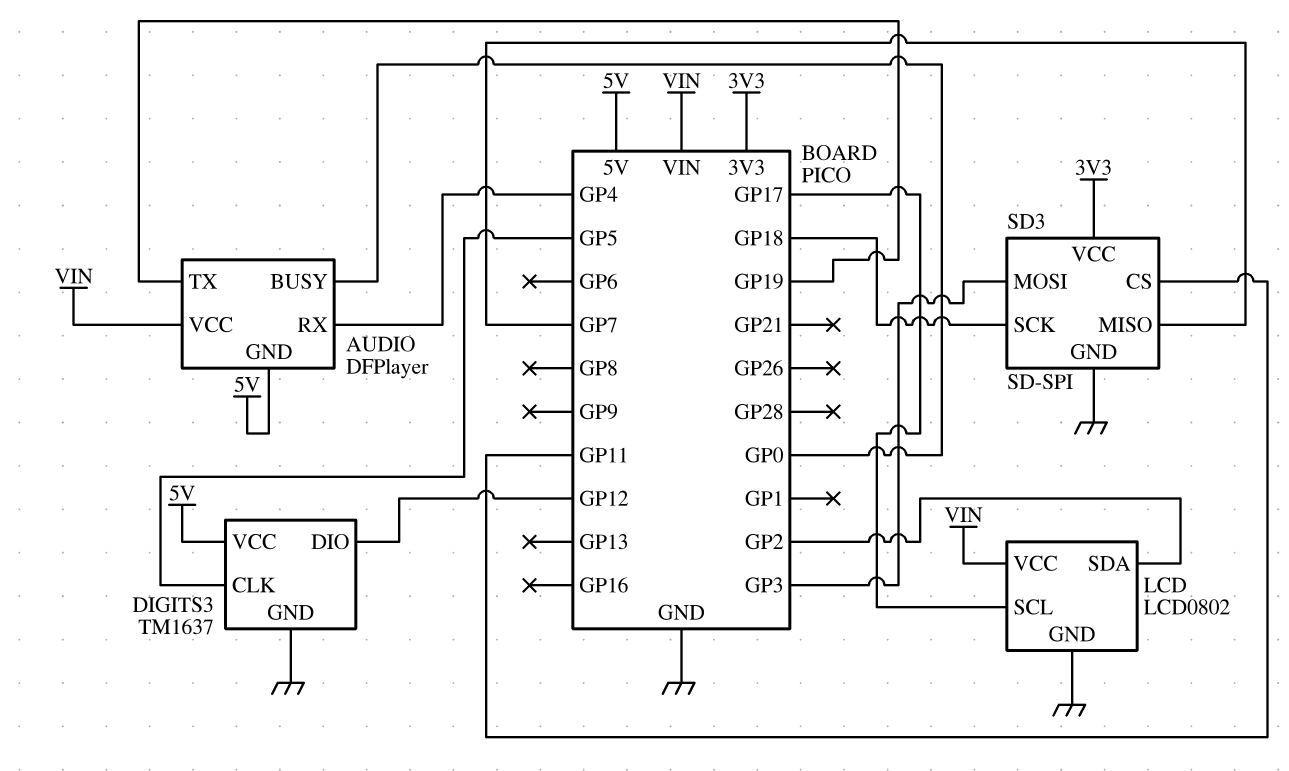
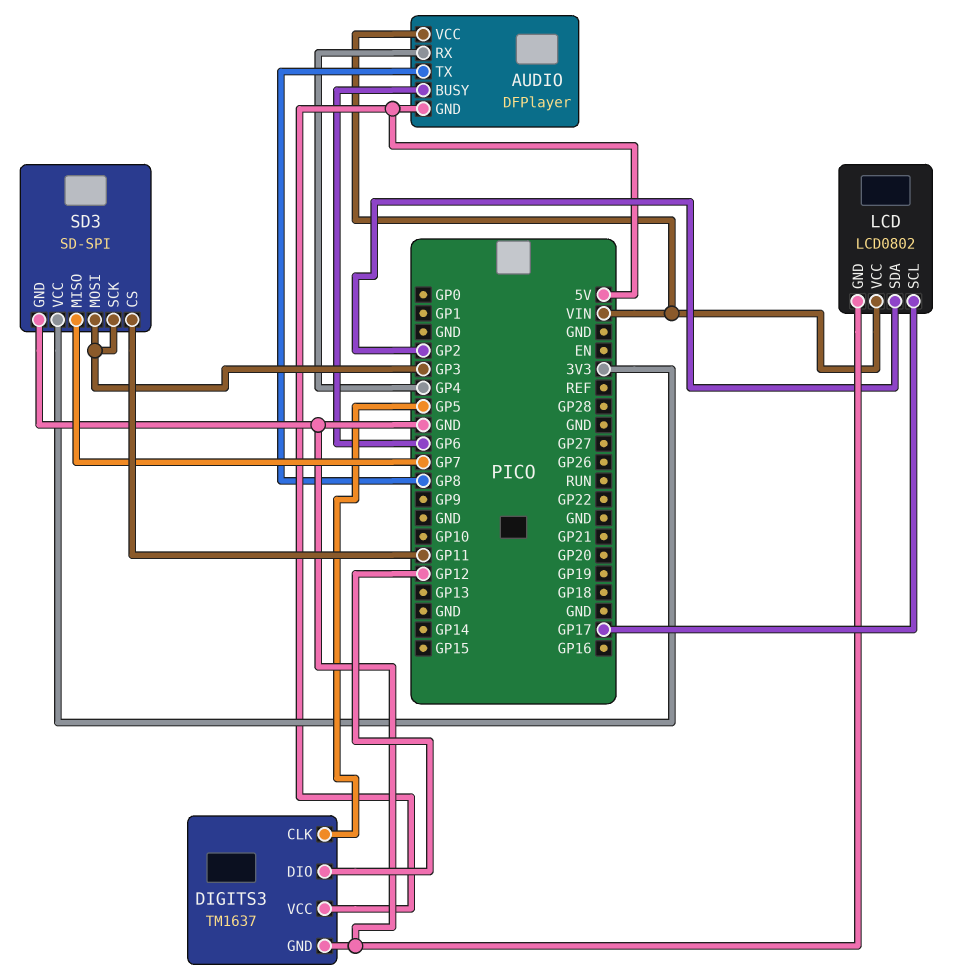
AUDIO pin BUSY: GP0 -> GP6
AUDIO pin TX: GP19 -> GP8
SD3 pin SCK: GP18 -> GP3

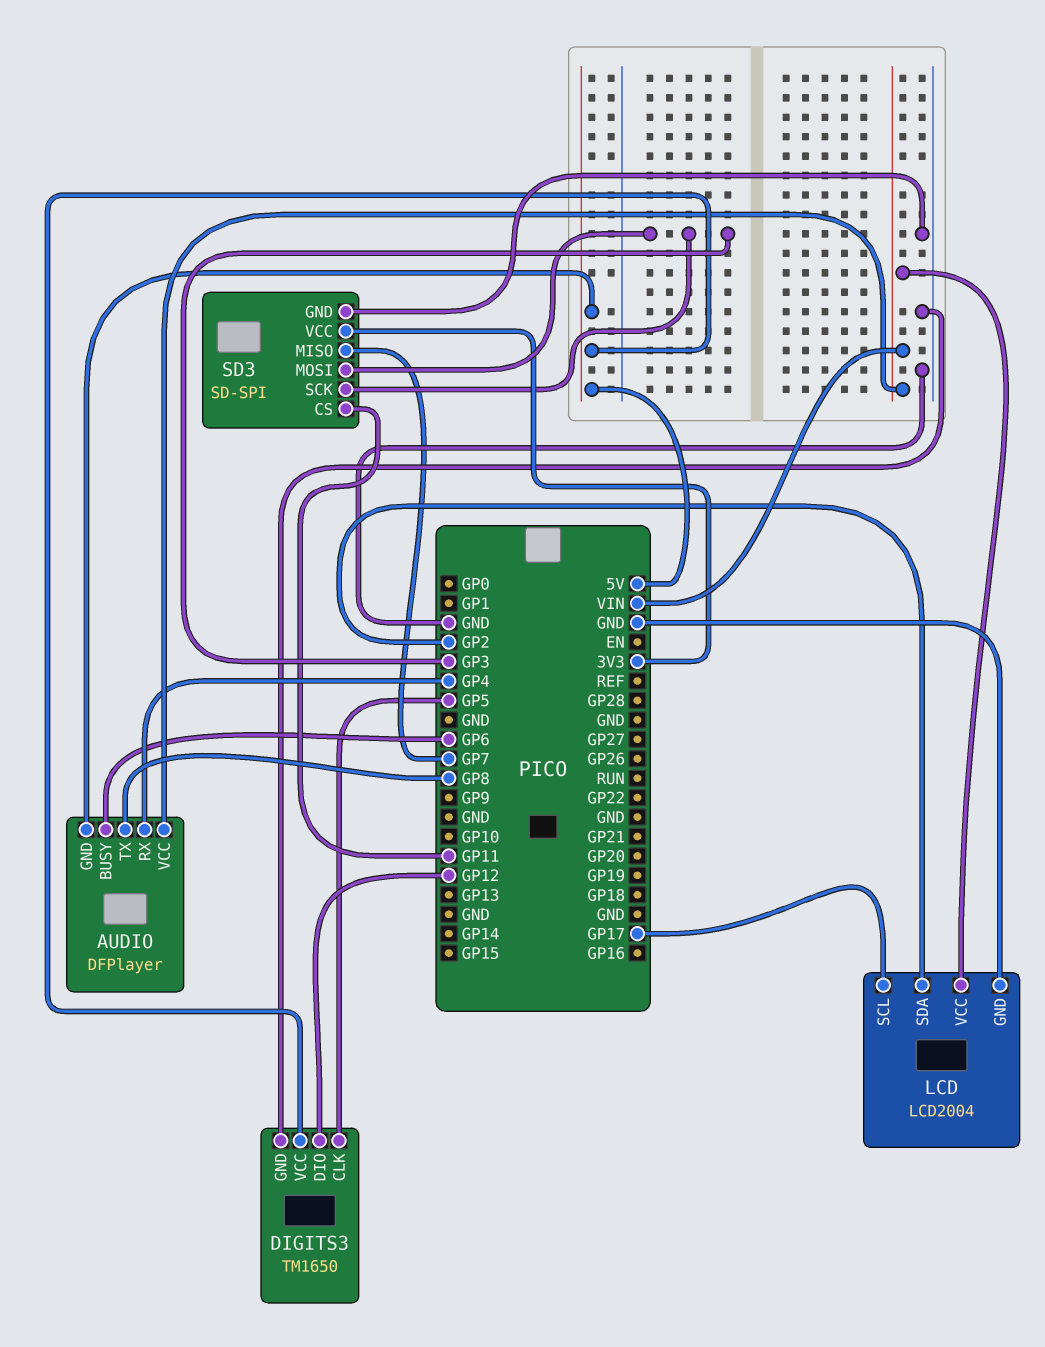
DIGITS3: TM1637 -> TM1650
LCD: LCD0802 -> LCD2004

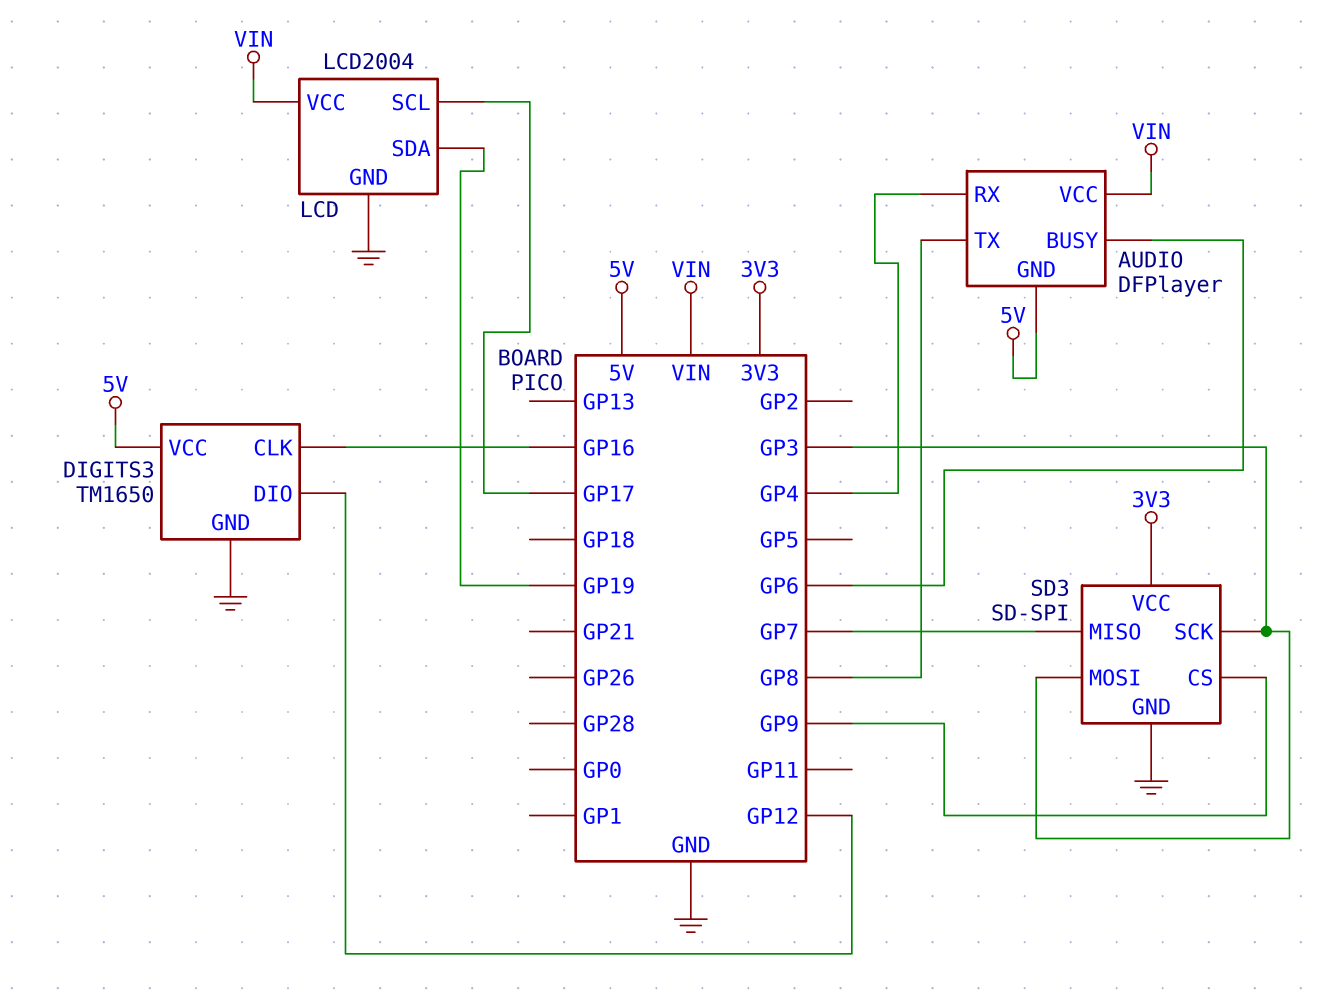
DIGITS3 pin CLK: GP5 -> GP16
LCD pin SDA: GP2 -> GP19
SD3 pin CS: GP11 -> GP9

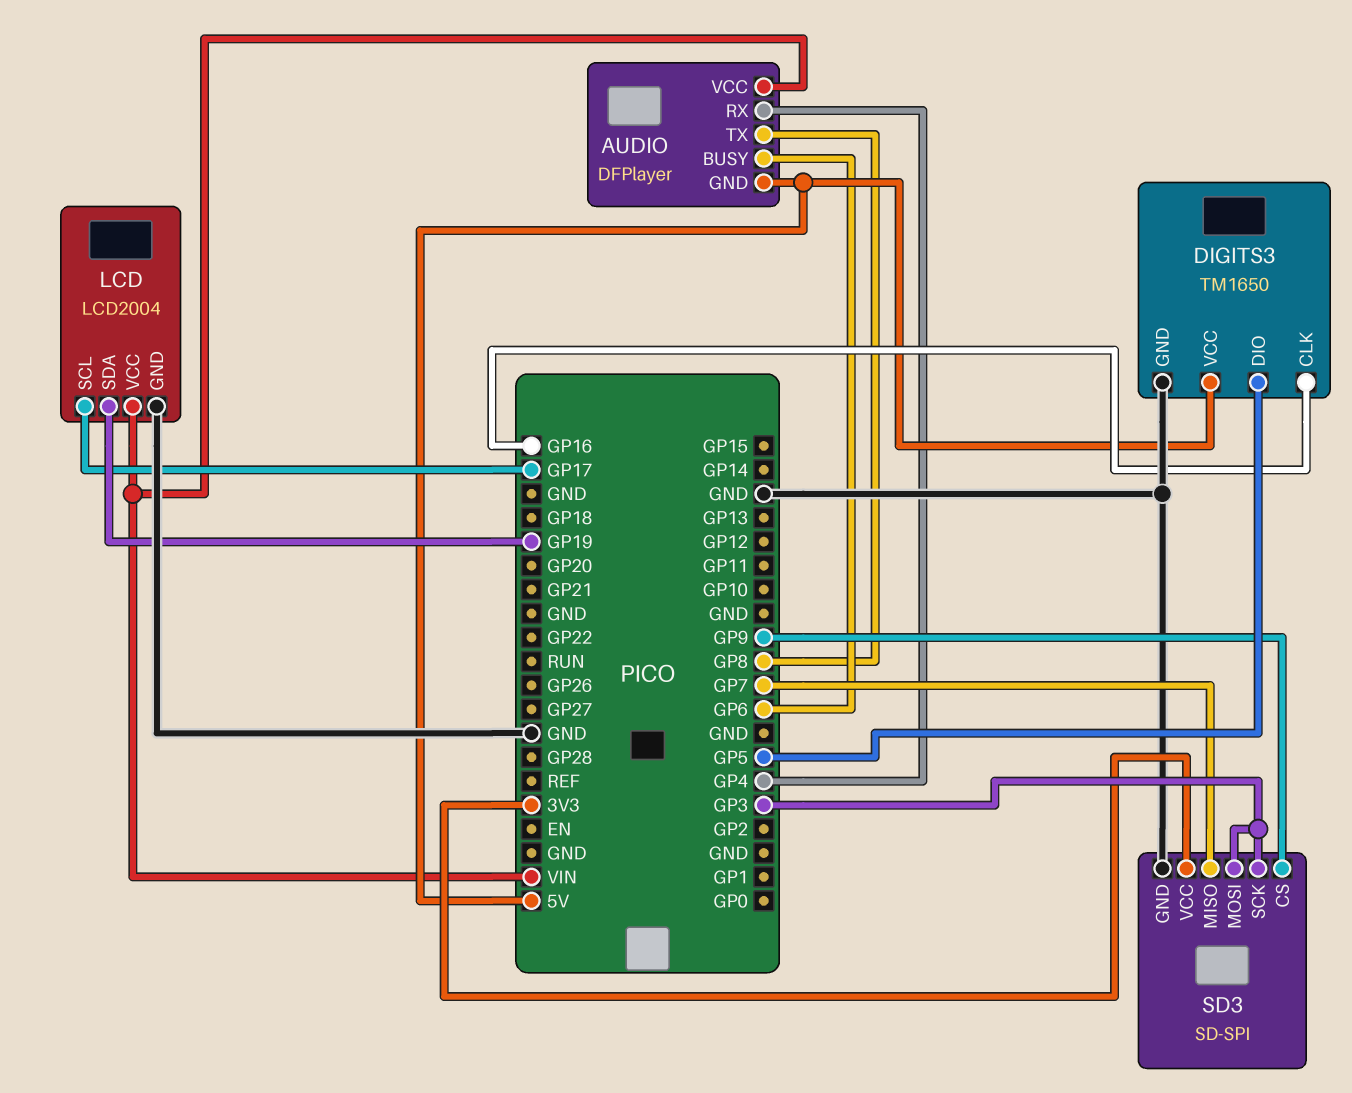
DIGITS3 pin DIO: GP12 -> GP5

